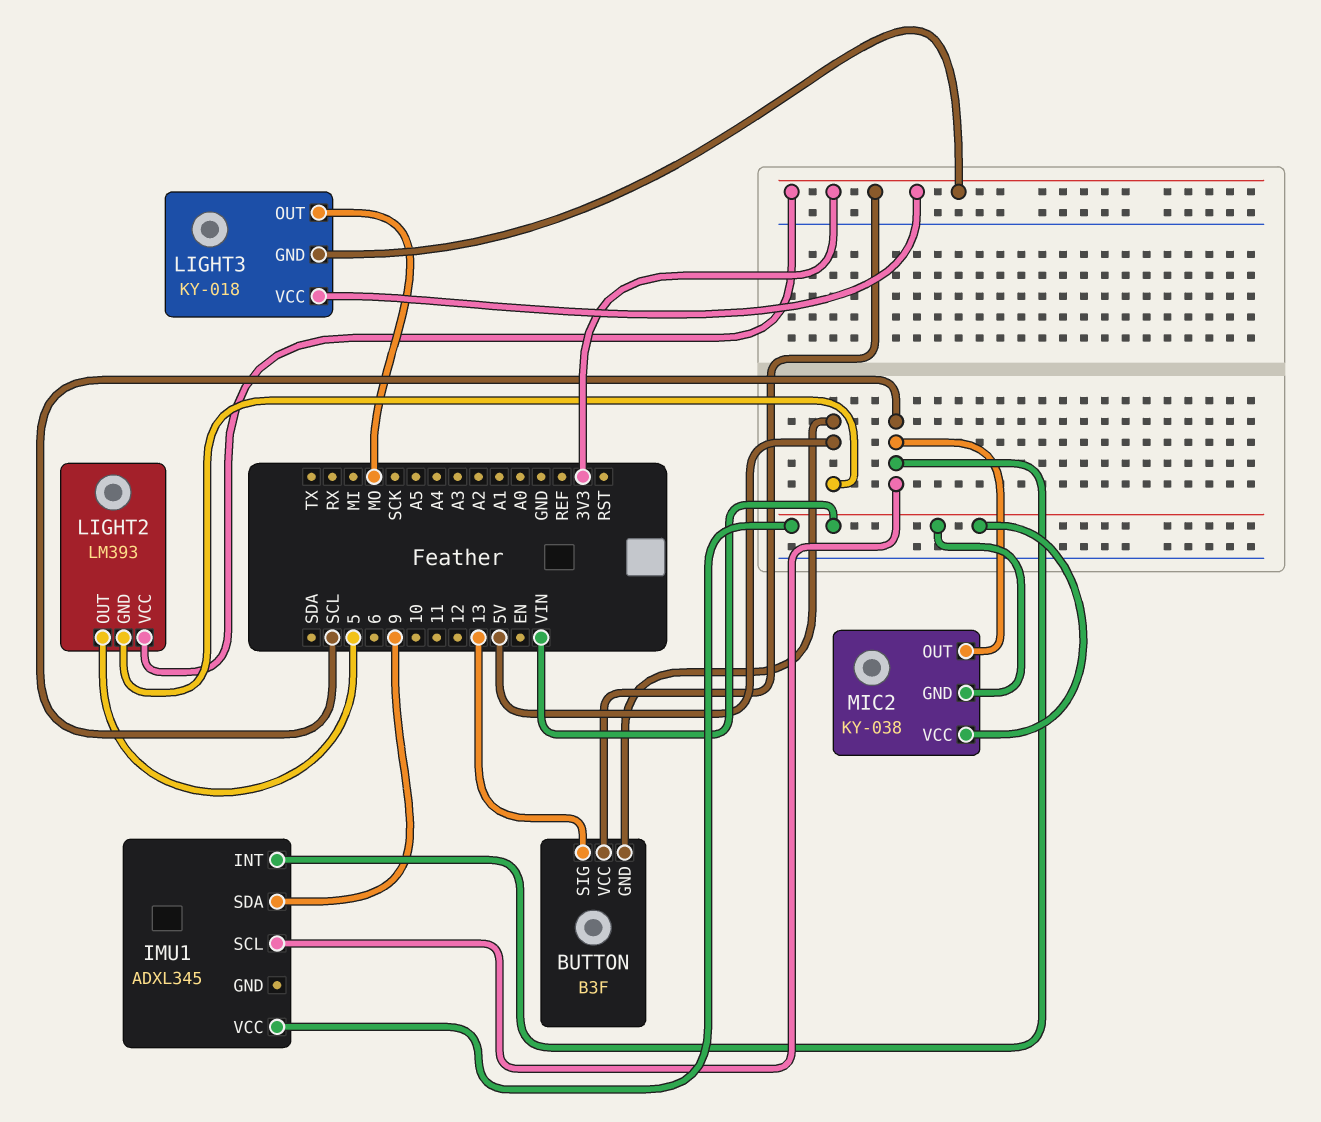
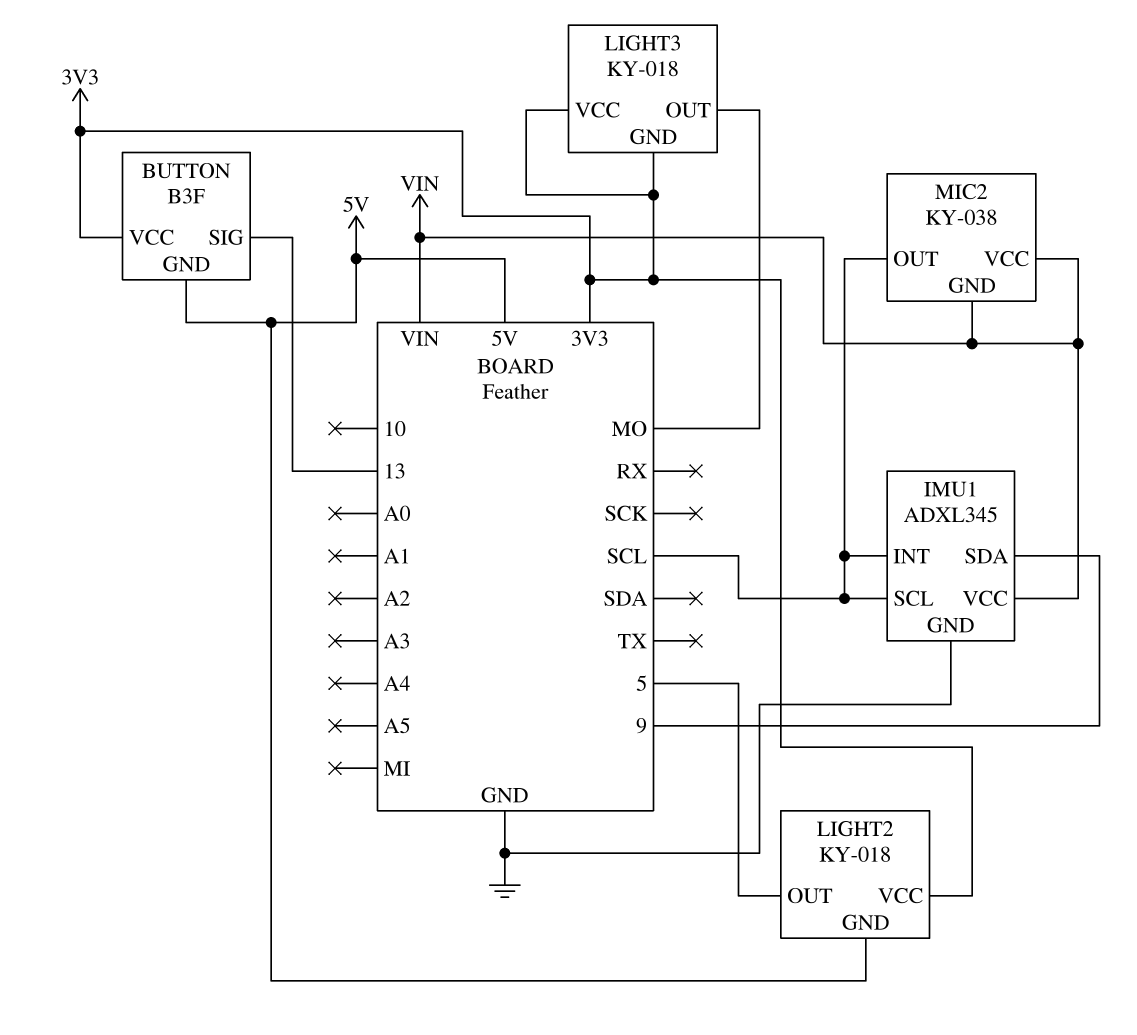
IMU1 pin GND: none -> GND
LIGHT2: LM393 -> KY-018

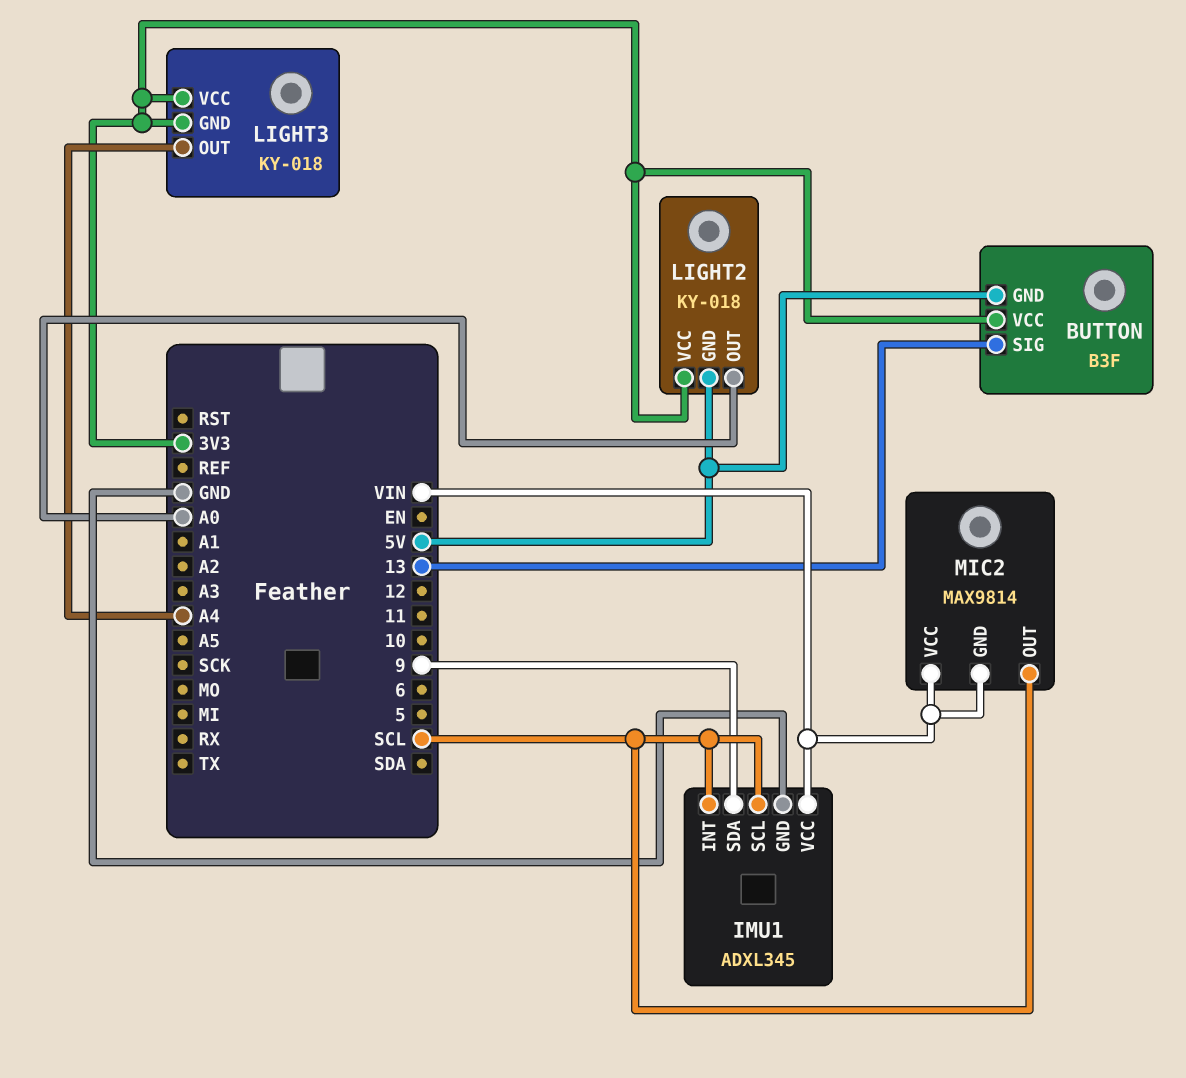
LIGHT2 pin OUT: 5 -> A0
LIGHT3 pin OUT: MO -> A4
MIC2: KY-038 -> MAX9814

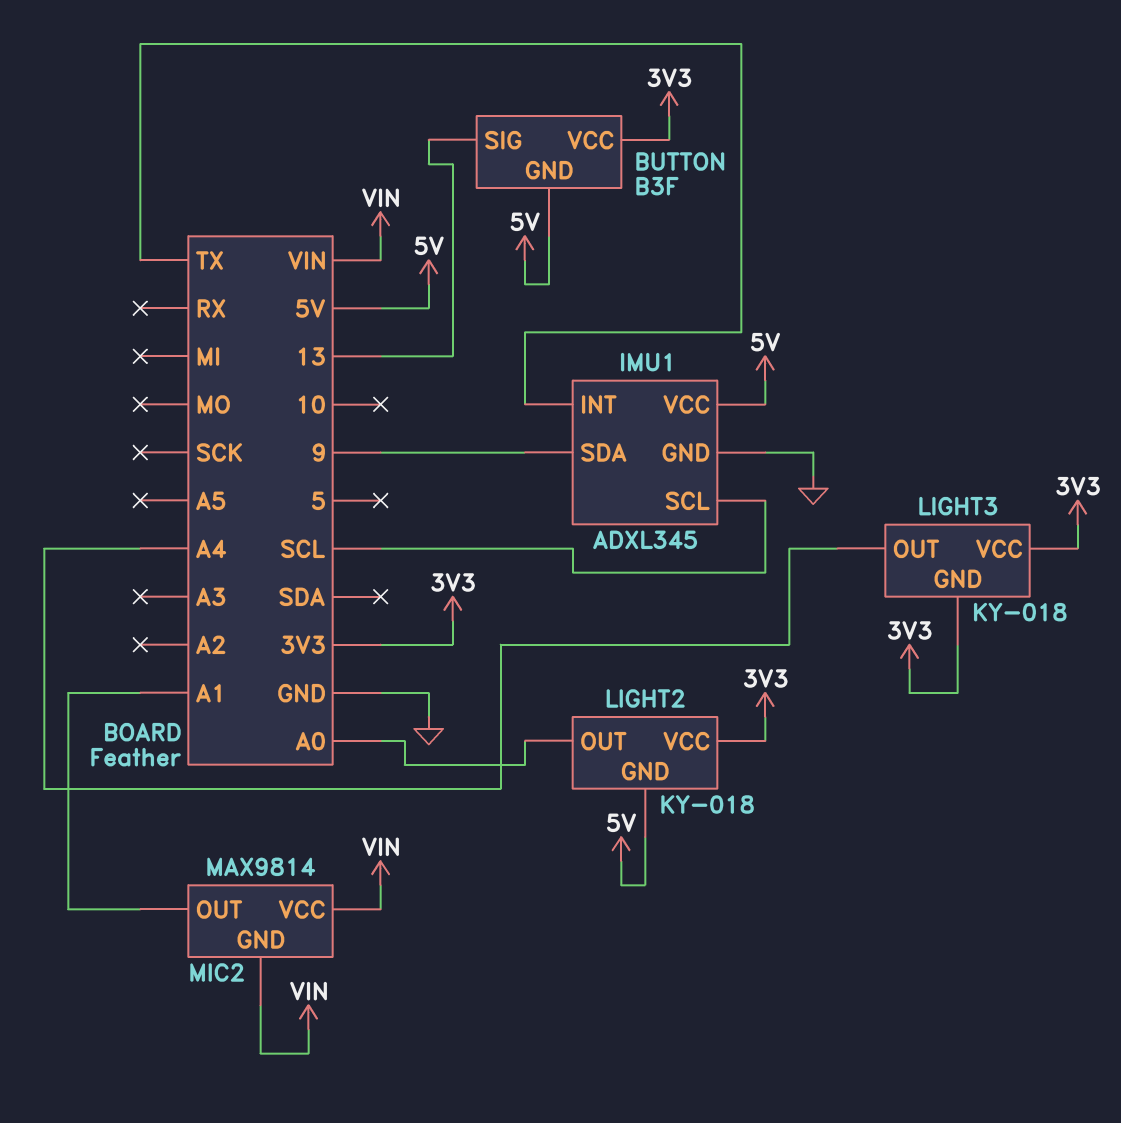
IMU1 pin INT: SCL -> TX
IMU1 pin VCC: VIN -> 5V
MIC2 pin OUT: SCL -> A1

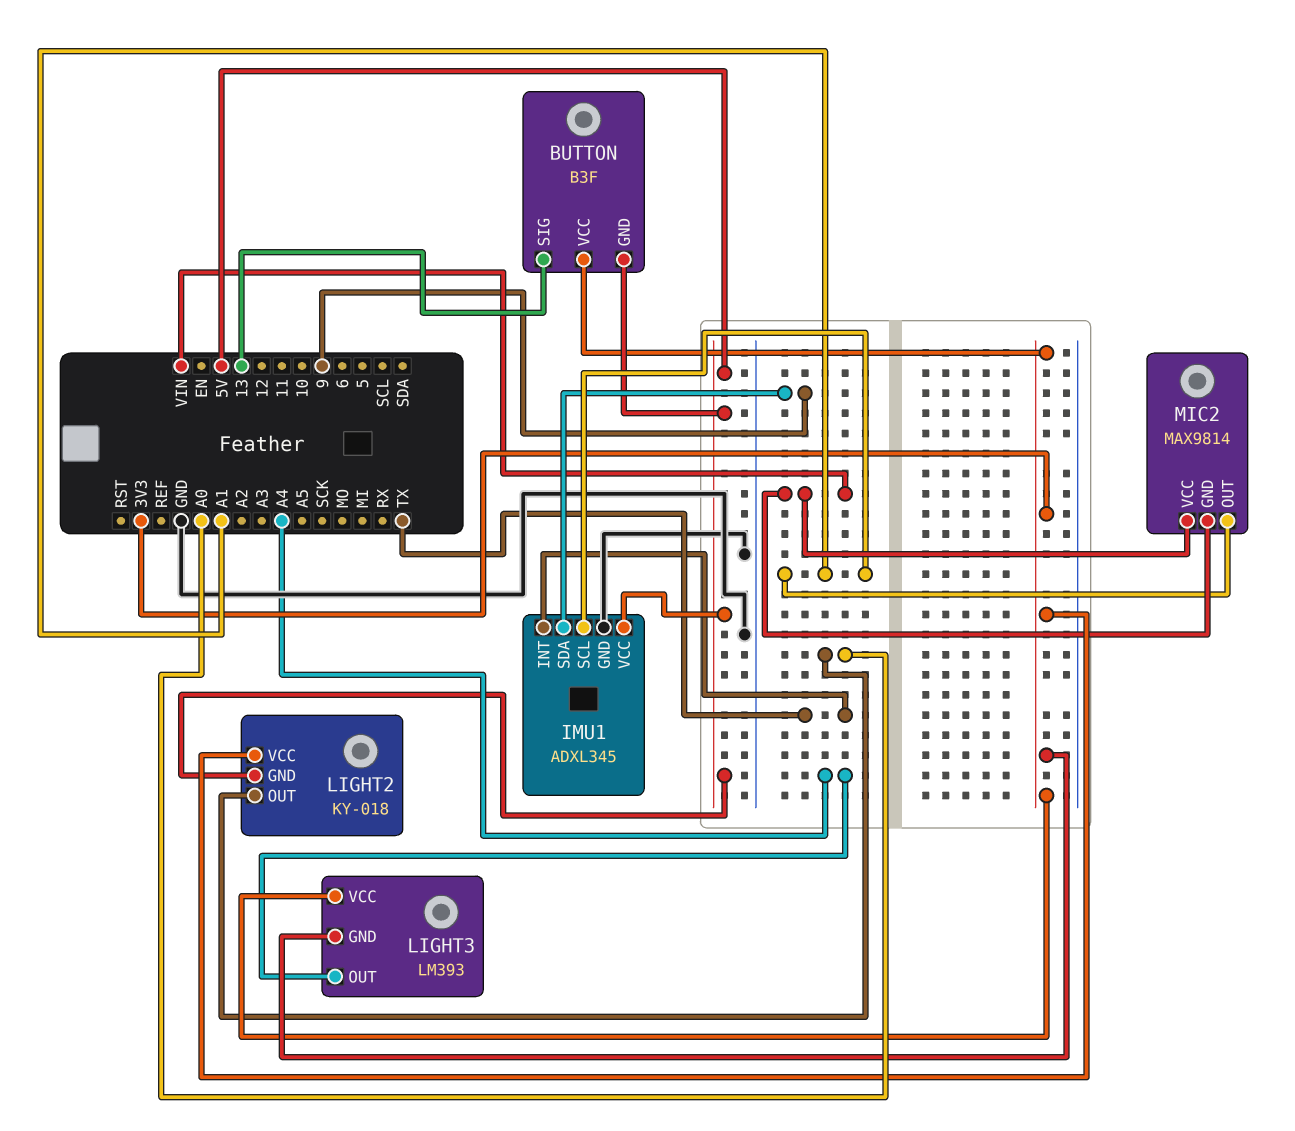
IMU1 pin SCL: SCL -> A1
LIGHT3: KY-018 -> LM393

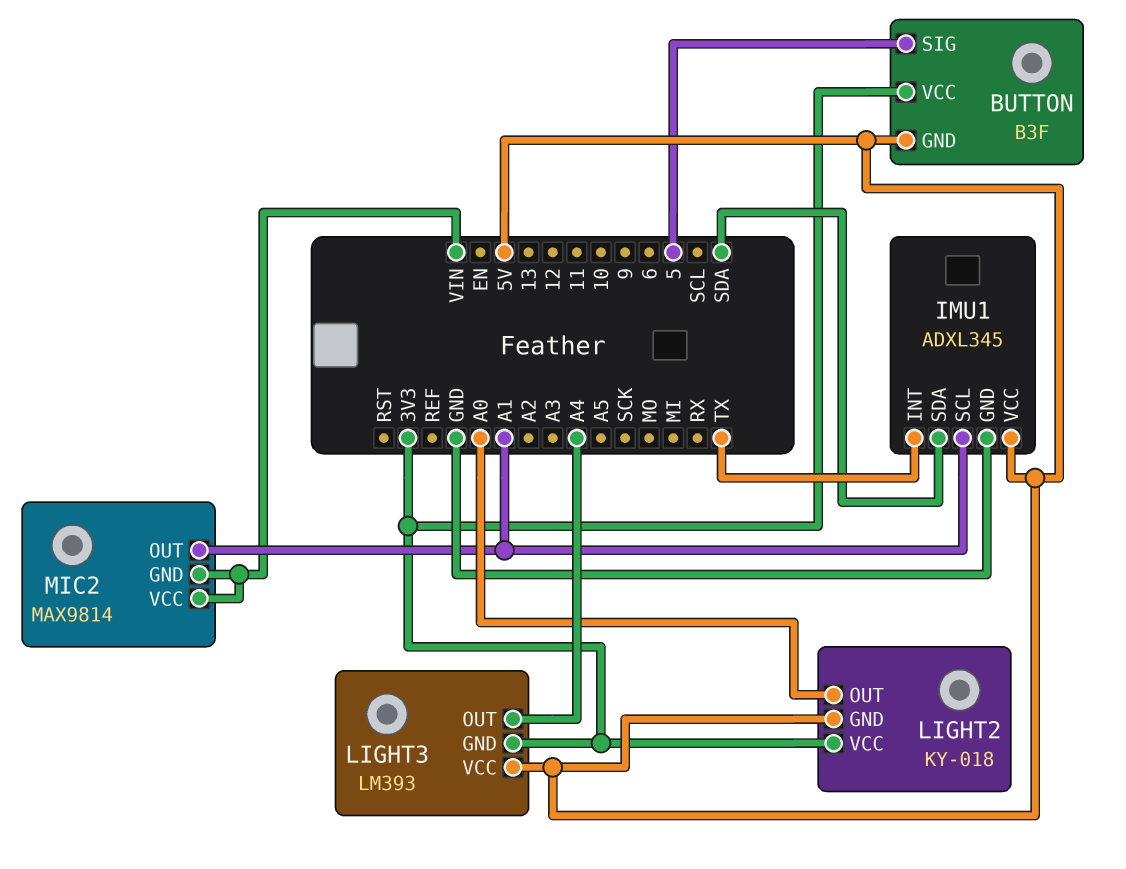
BUTTON pin SIG: 13 -> 5
IMU1 pin SDA: 9 -> SDA
LIGHT3 pin VCC: 3V3 -> 5V

